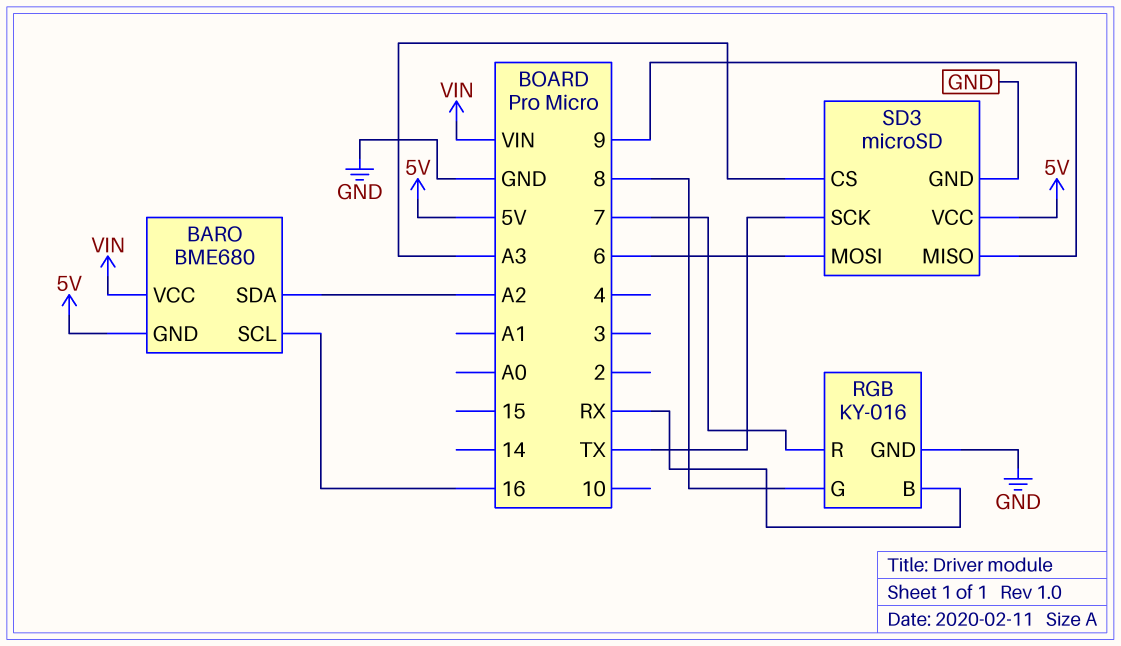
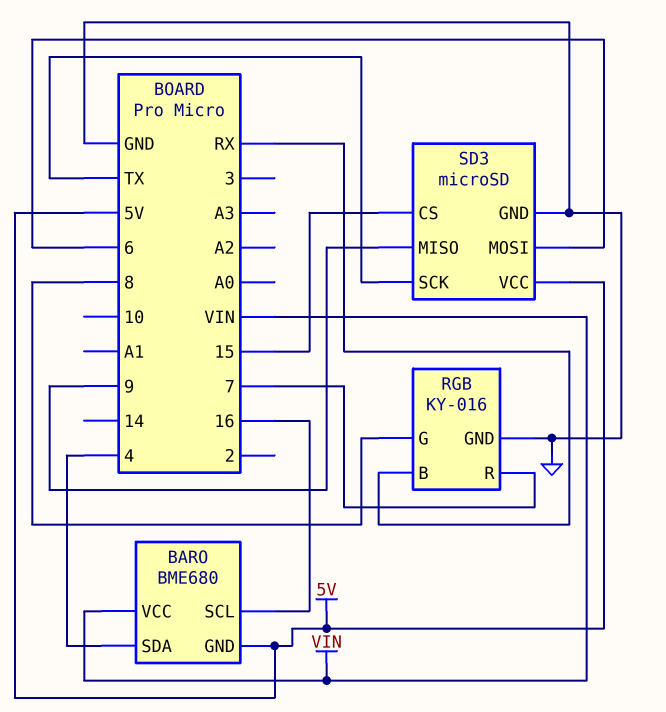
BARO pin SDA: A2 -> 4
SD3 pin CS: A3 -> 15

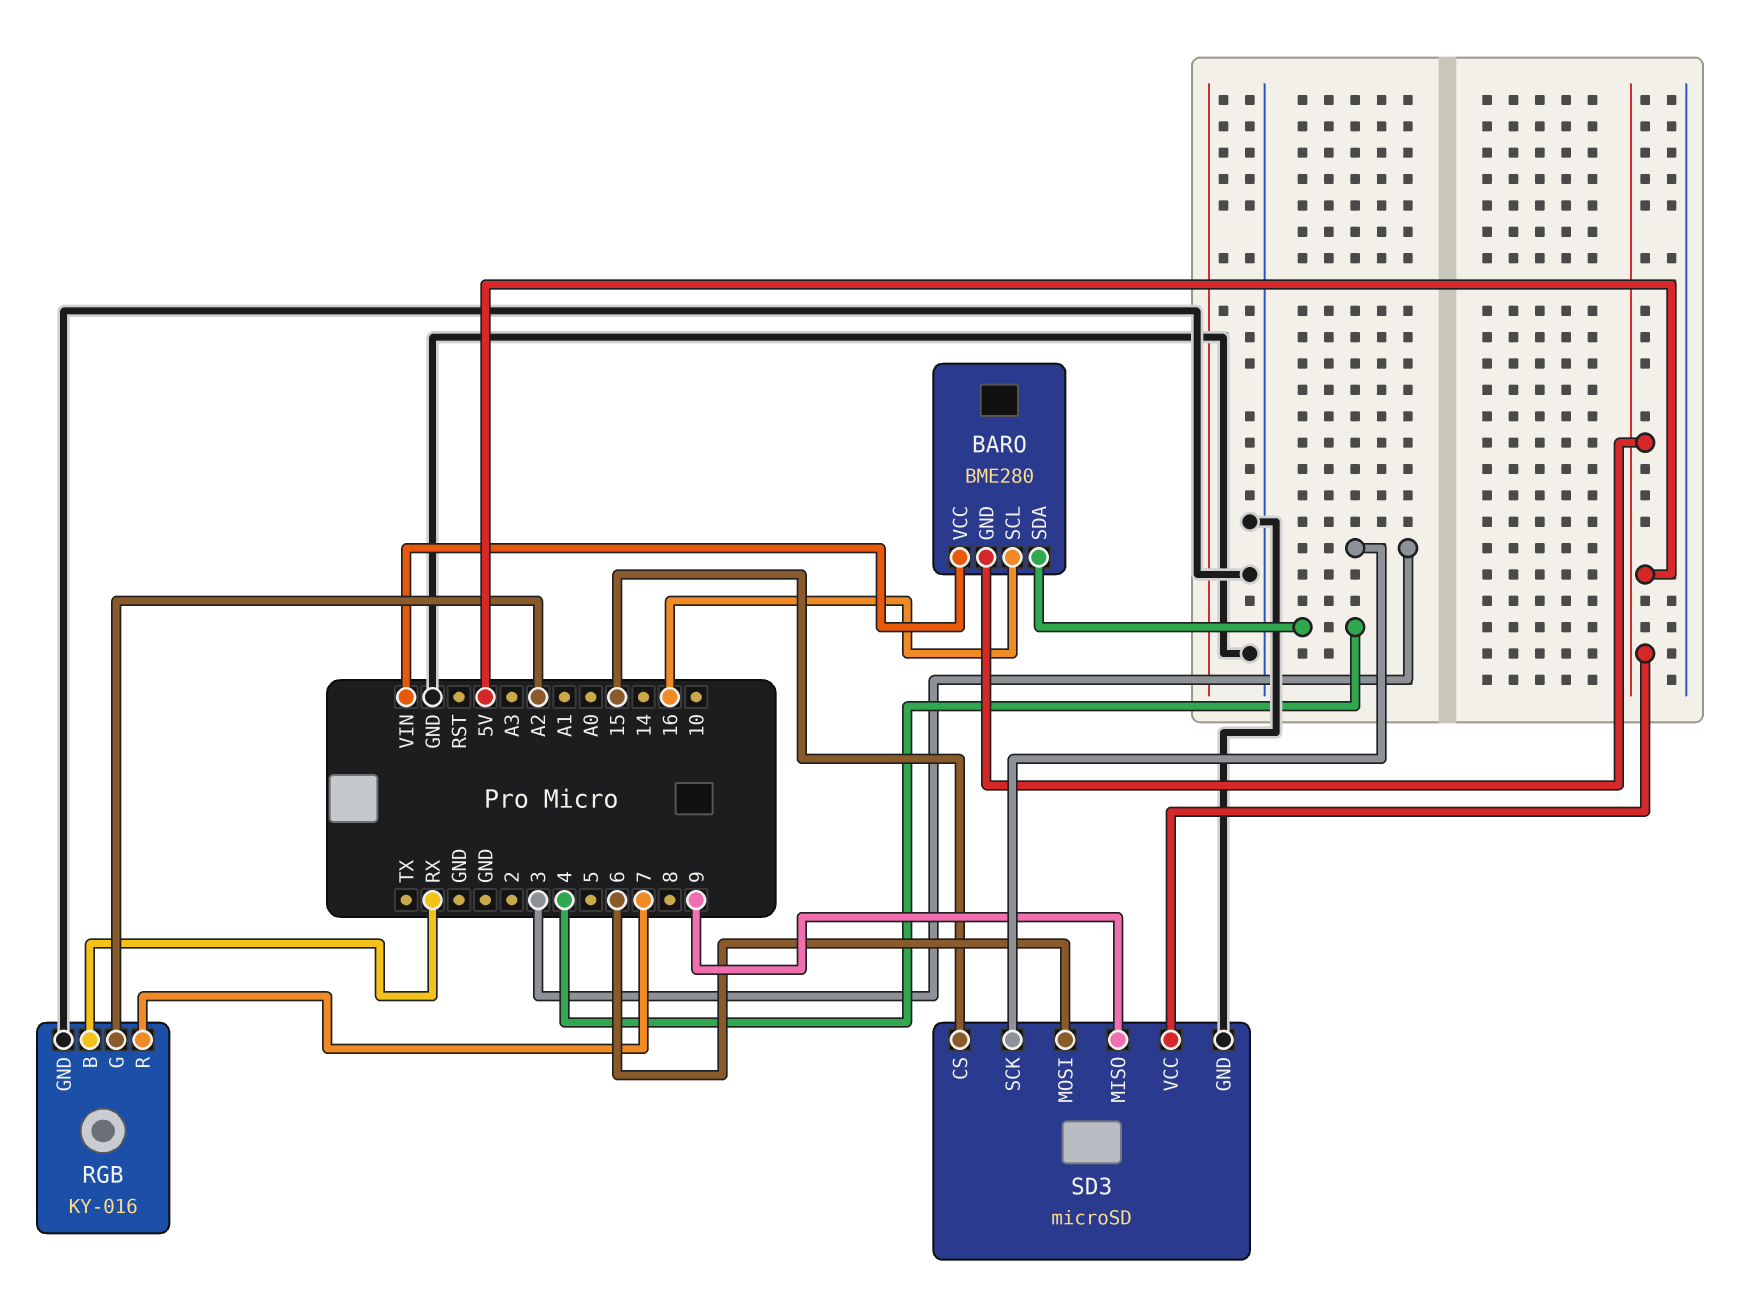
BARO: BME680 -> BME280
RGB pin G: 8 -> A2
SD3 pin SCK: TX -> 3

